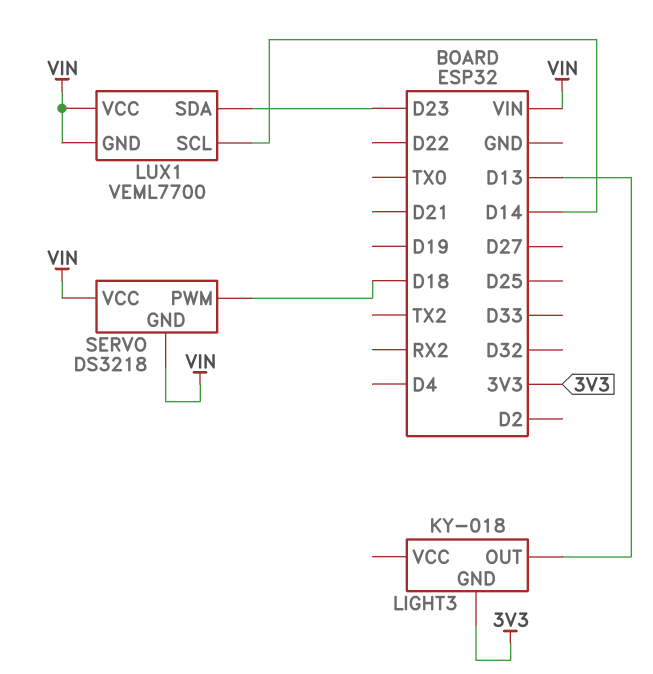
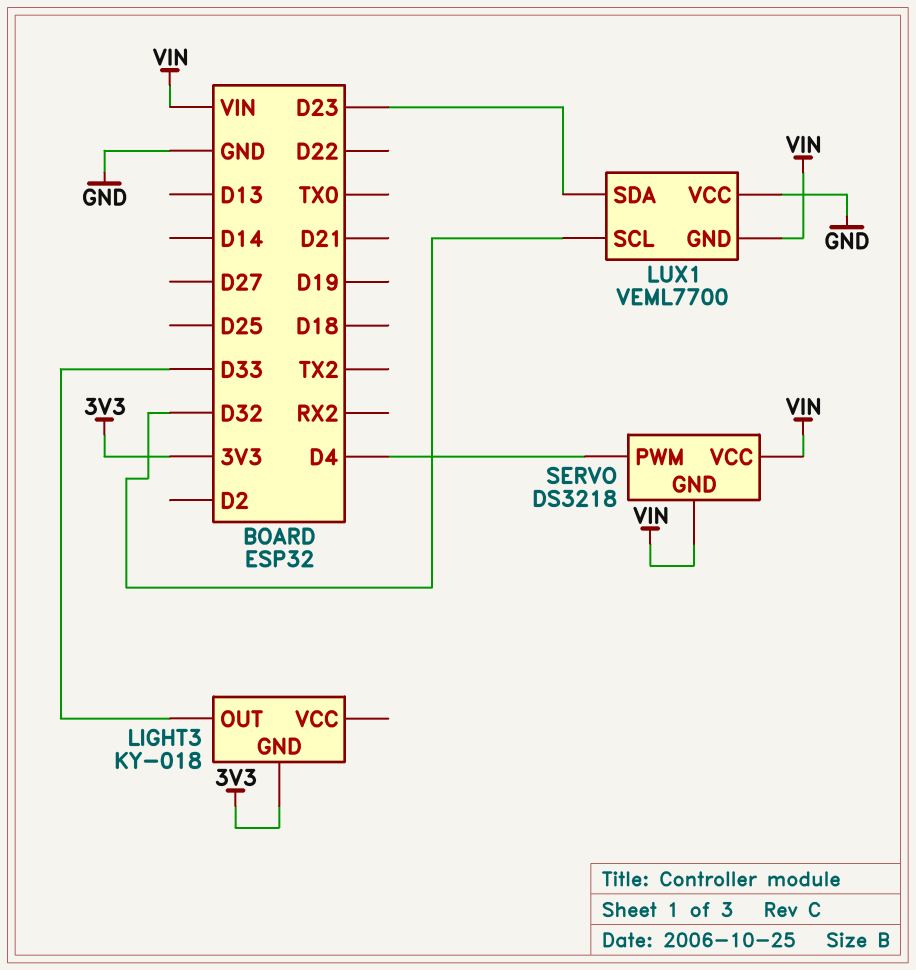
LIGHT3 pin OUT: D13 -> D33
LUX1 pin SCL: D14 -> D32
LUX1 pin VCC: VIN -> GND
SERVO pin PWM: D18 -> D4

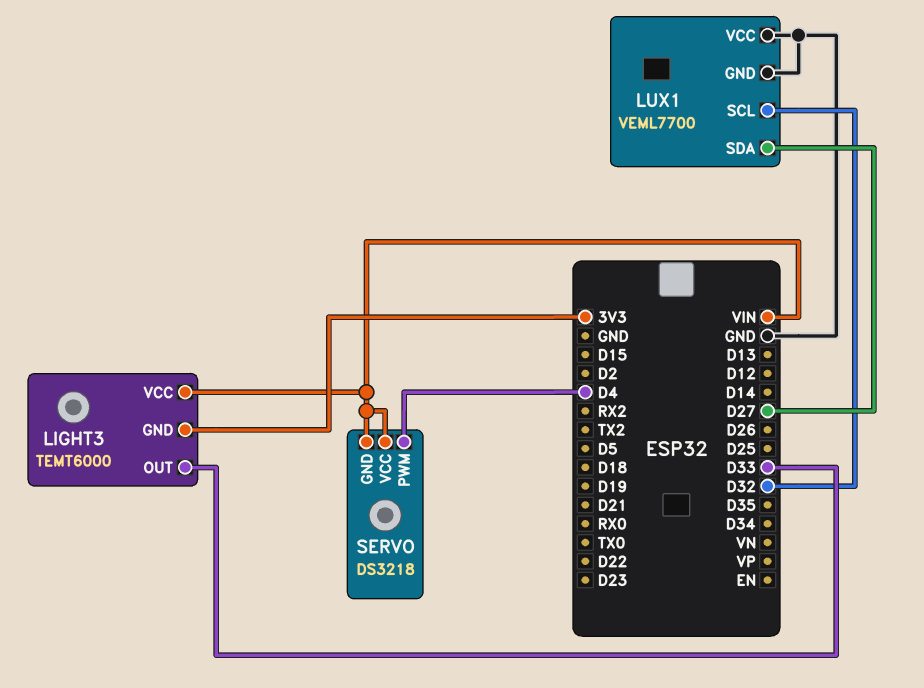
LIGHT3: KY-018 -> TEMT6000
LIGHT3 pin VCC: none -> VIN
LUX1 pin GND: VIN -> GND
LUX1 pin SDA: D23 -> D27

